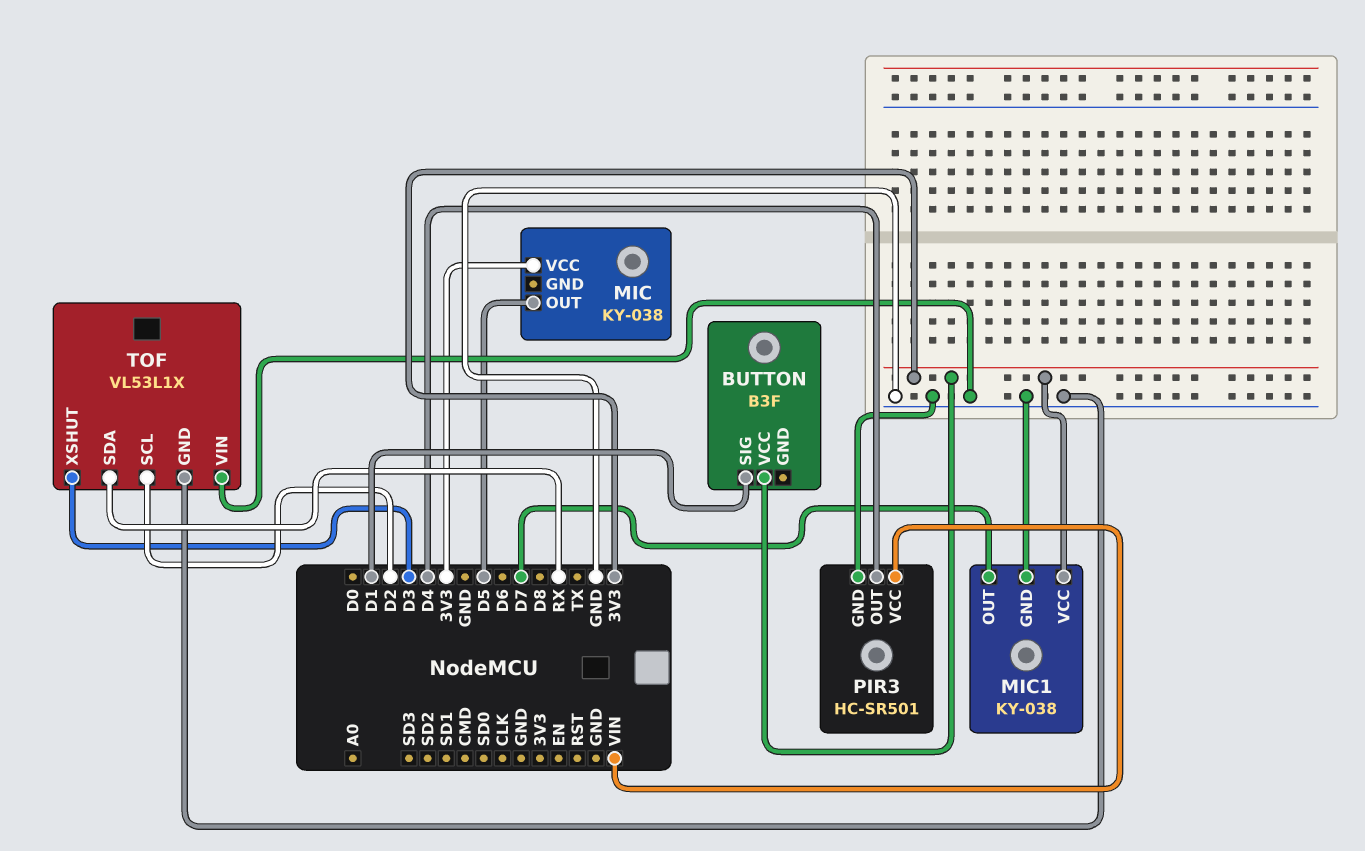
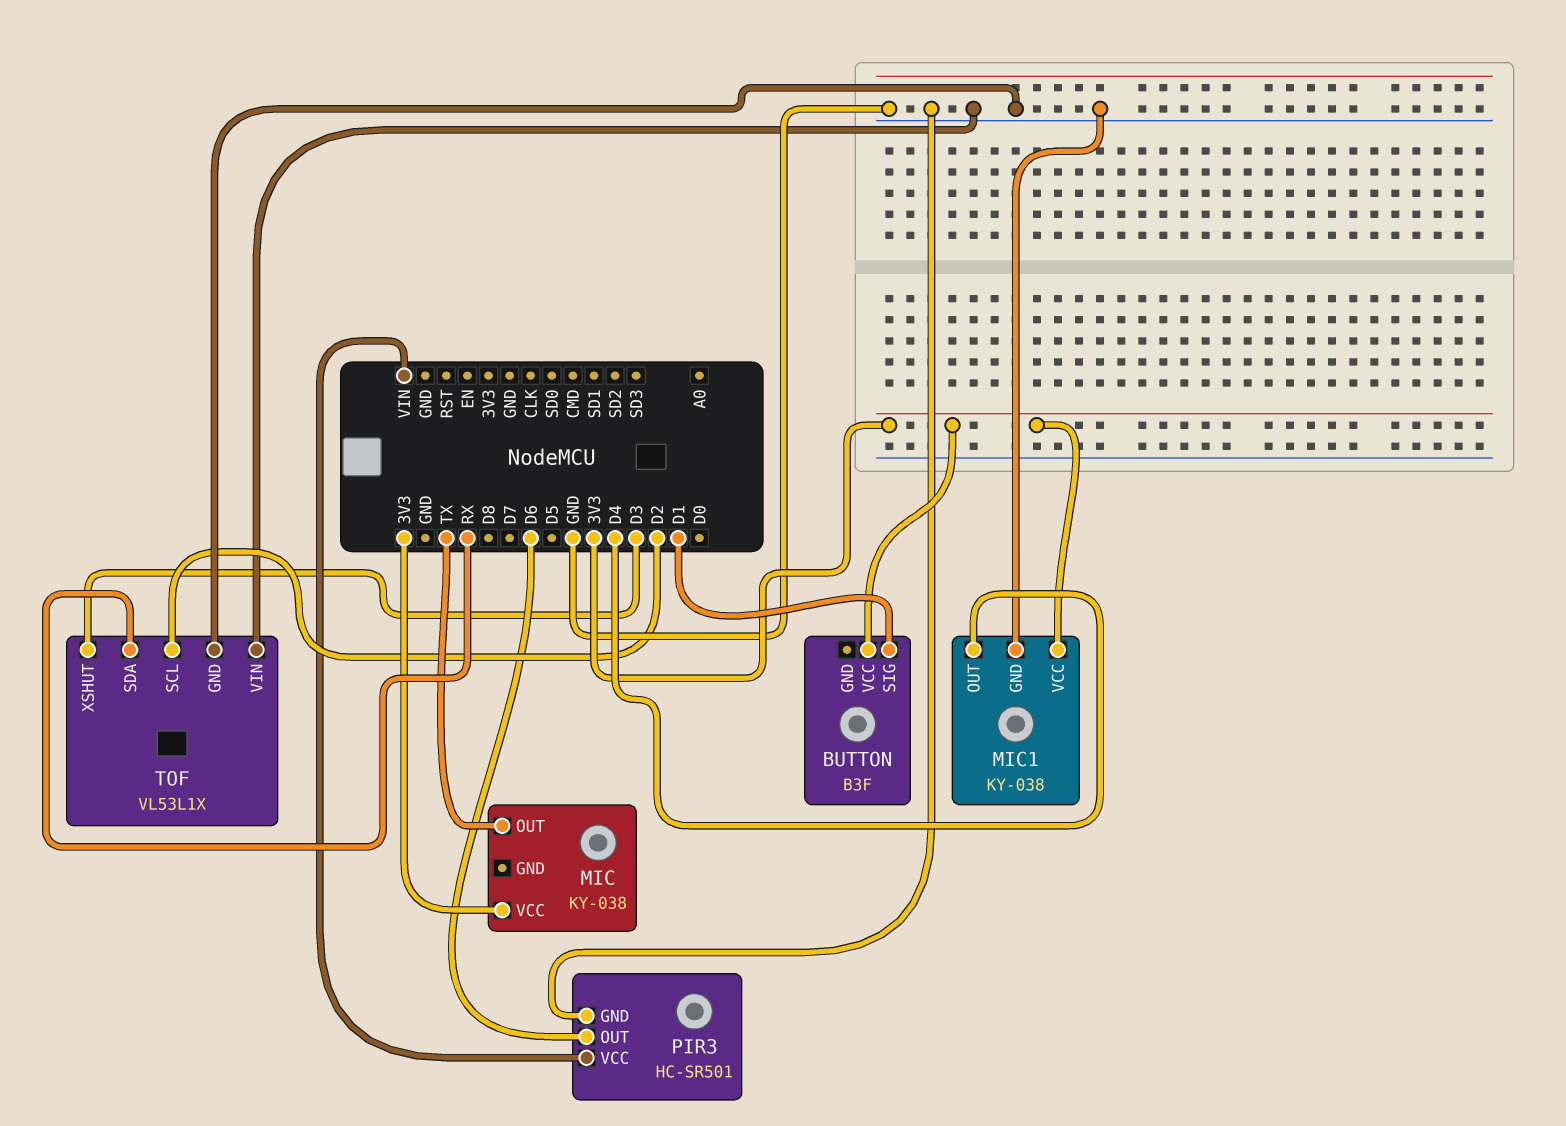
MIC pin OUT: D5 -> TX
MIC1 pin OUT: D7 -> D4
PIR3 pin OUT: D4 -> D6

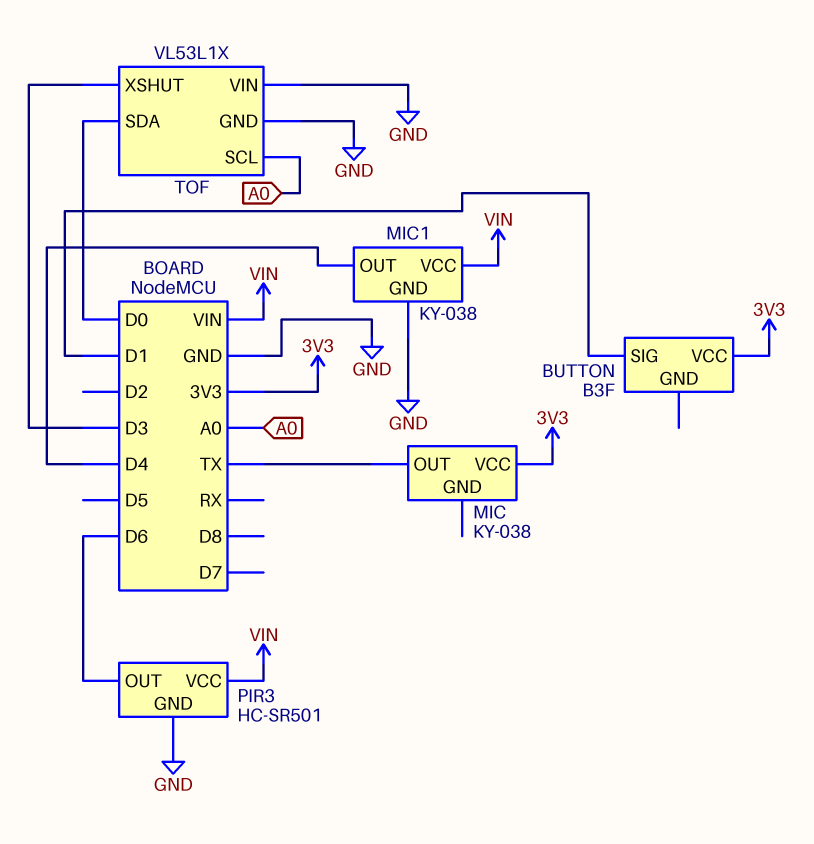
MIC1 pin VCC: 3V3 -> VIN
TOF pin SCL: D2 -> A0
TOF pin SDA: RX -> D0

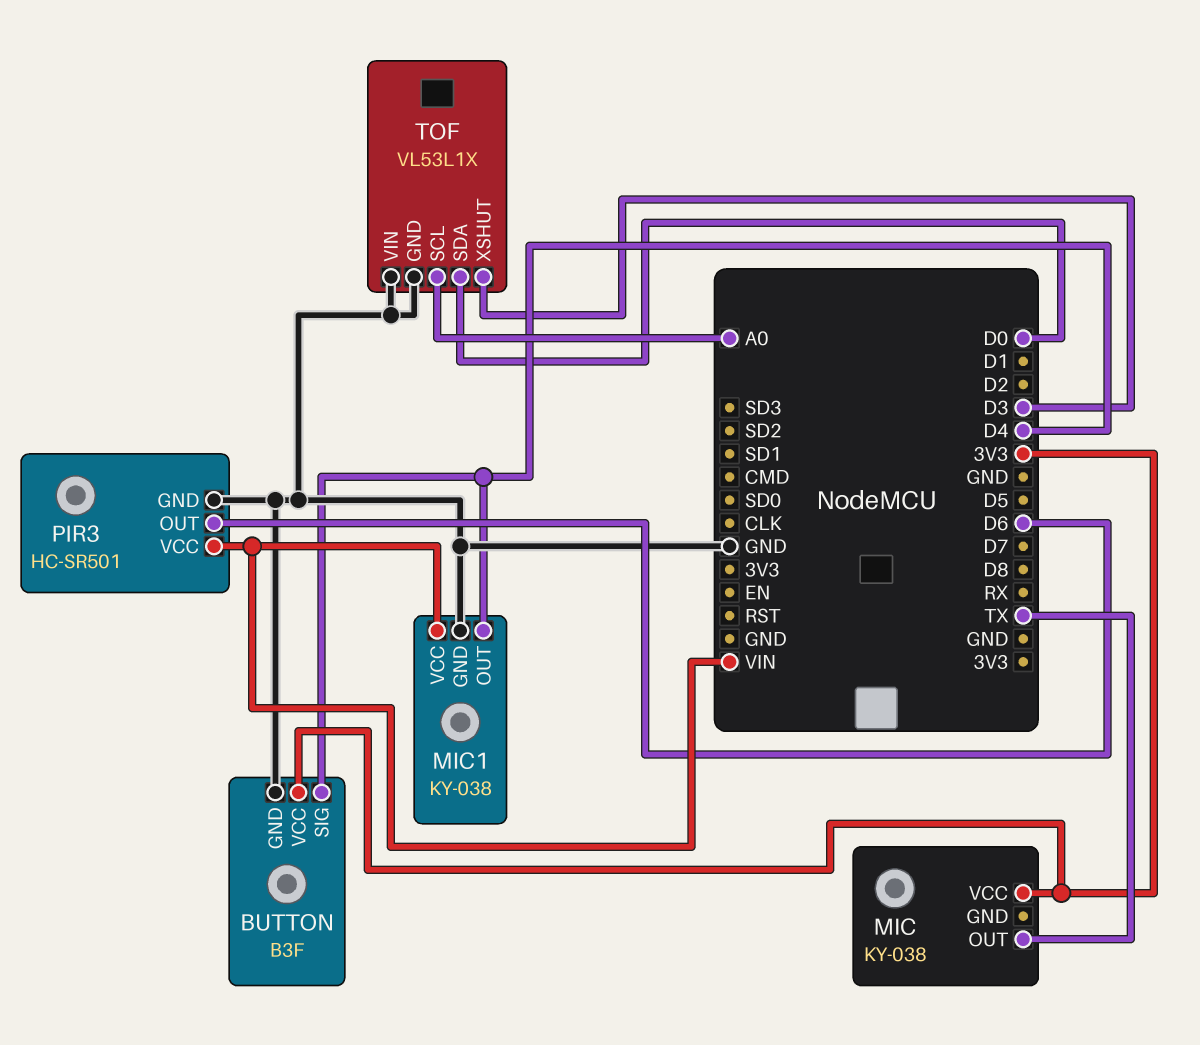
BUTTON pin GND: none -> GND
BUTTON pin SIG: D1 -> D4

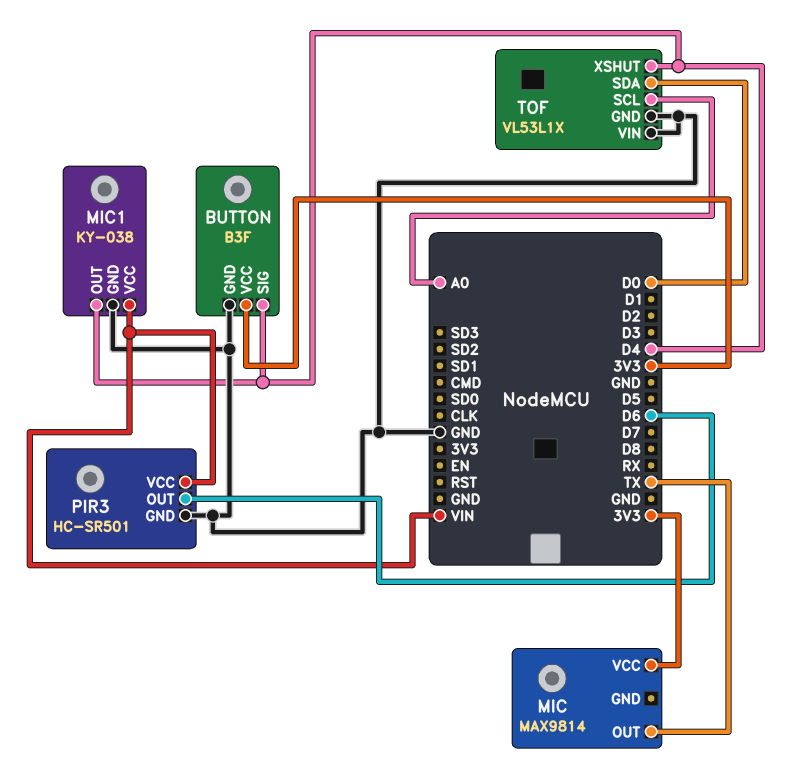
MIC: KY-038 -> MAX9814
TOF pin XSHUT: D3 -> D4

